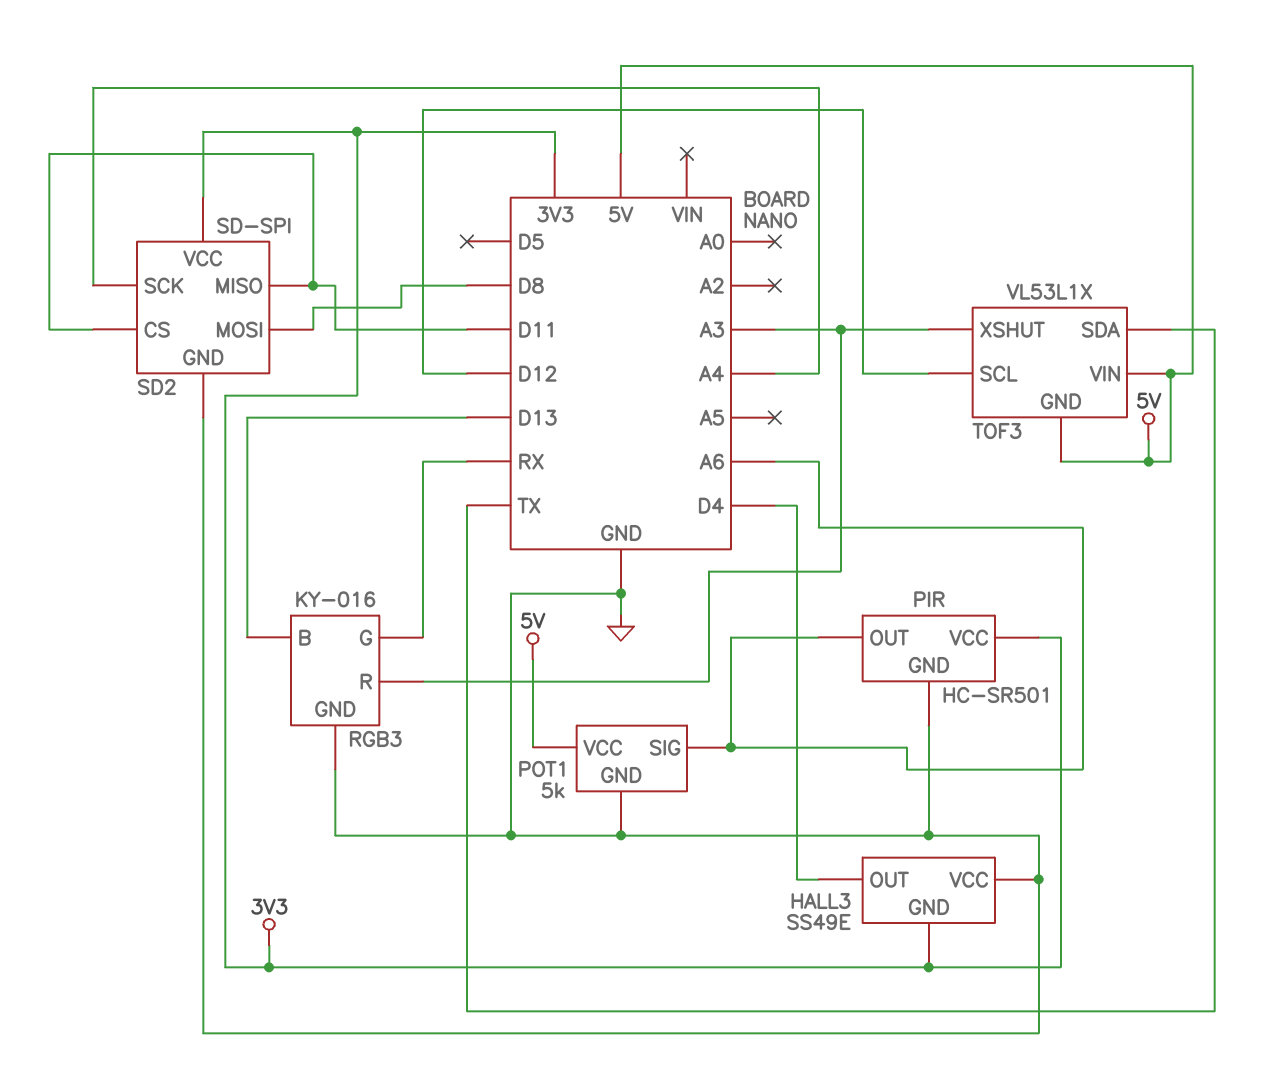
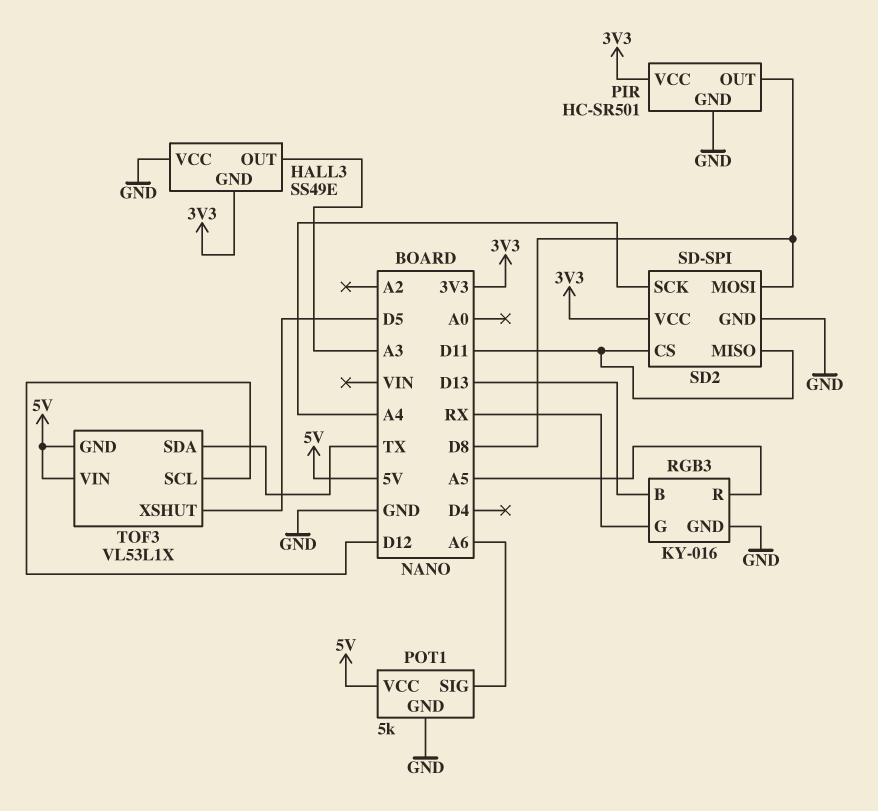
HALL3 pin OUT: D4 -> A3
PIR pin OUT: A6 -> D8
RGB3 pin R: A3 -> A5
TOF3 pin XSHUT: A3 -> D5

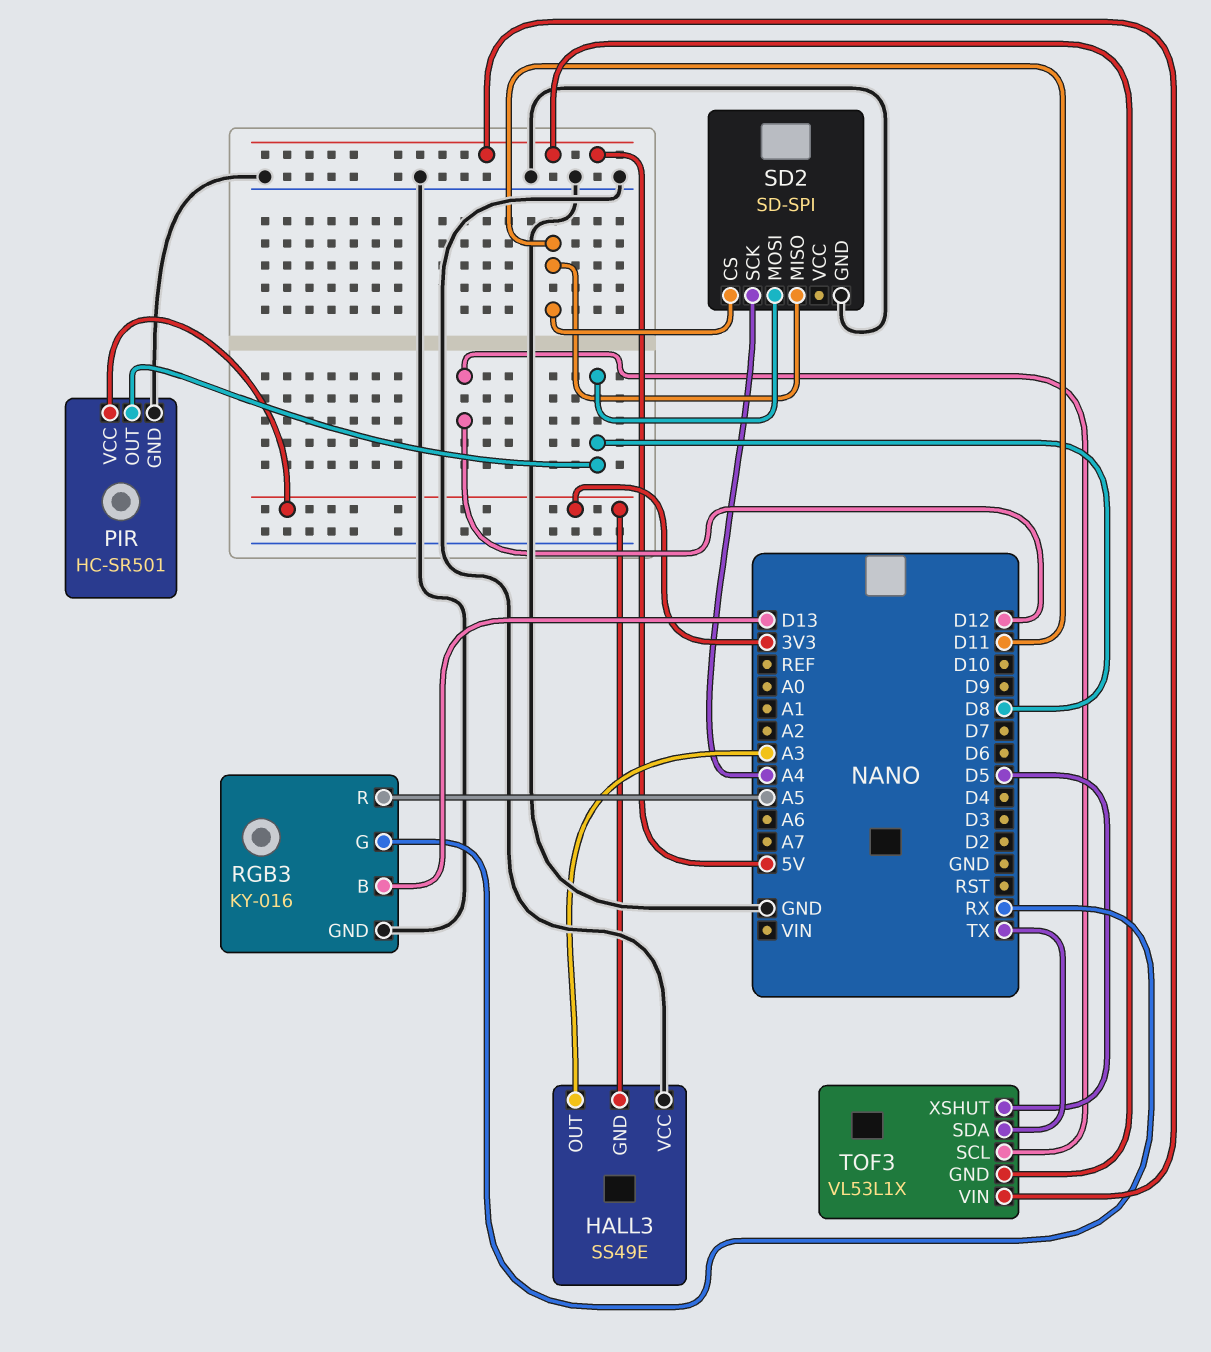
POT1: 5k -> none
POT1 pin GND: GND -> none
POT1 pin SIG: A6 -> none
POT1 pin VCC: 5V -> none
SD2 pin VCC: 3V3 -> none

